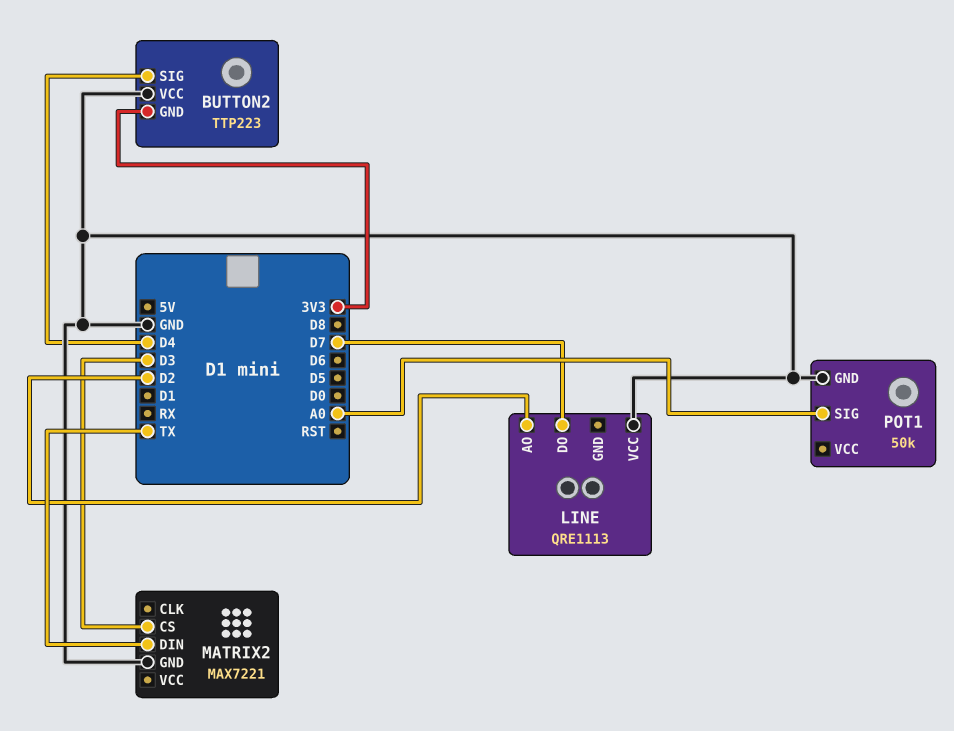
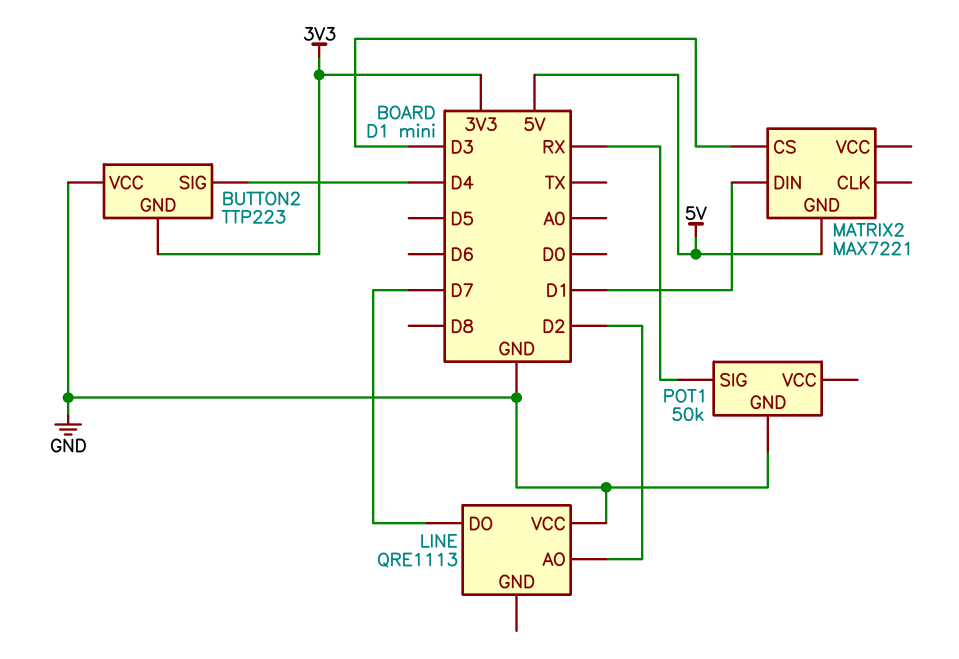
MATRIX2 pin DIN: TX -> D1
MATRIX2 pin GND: GND -> 5V
POT1 pin SIG: A0 -> RX

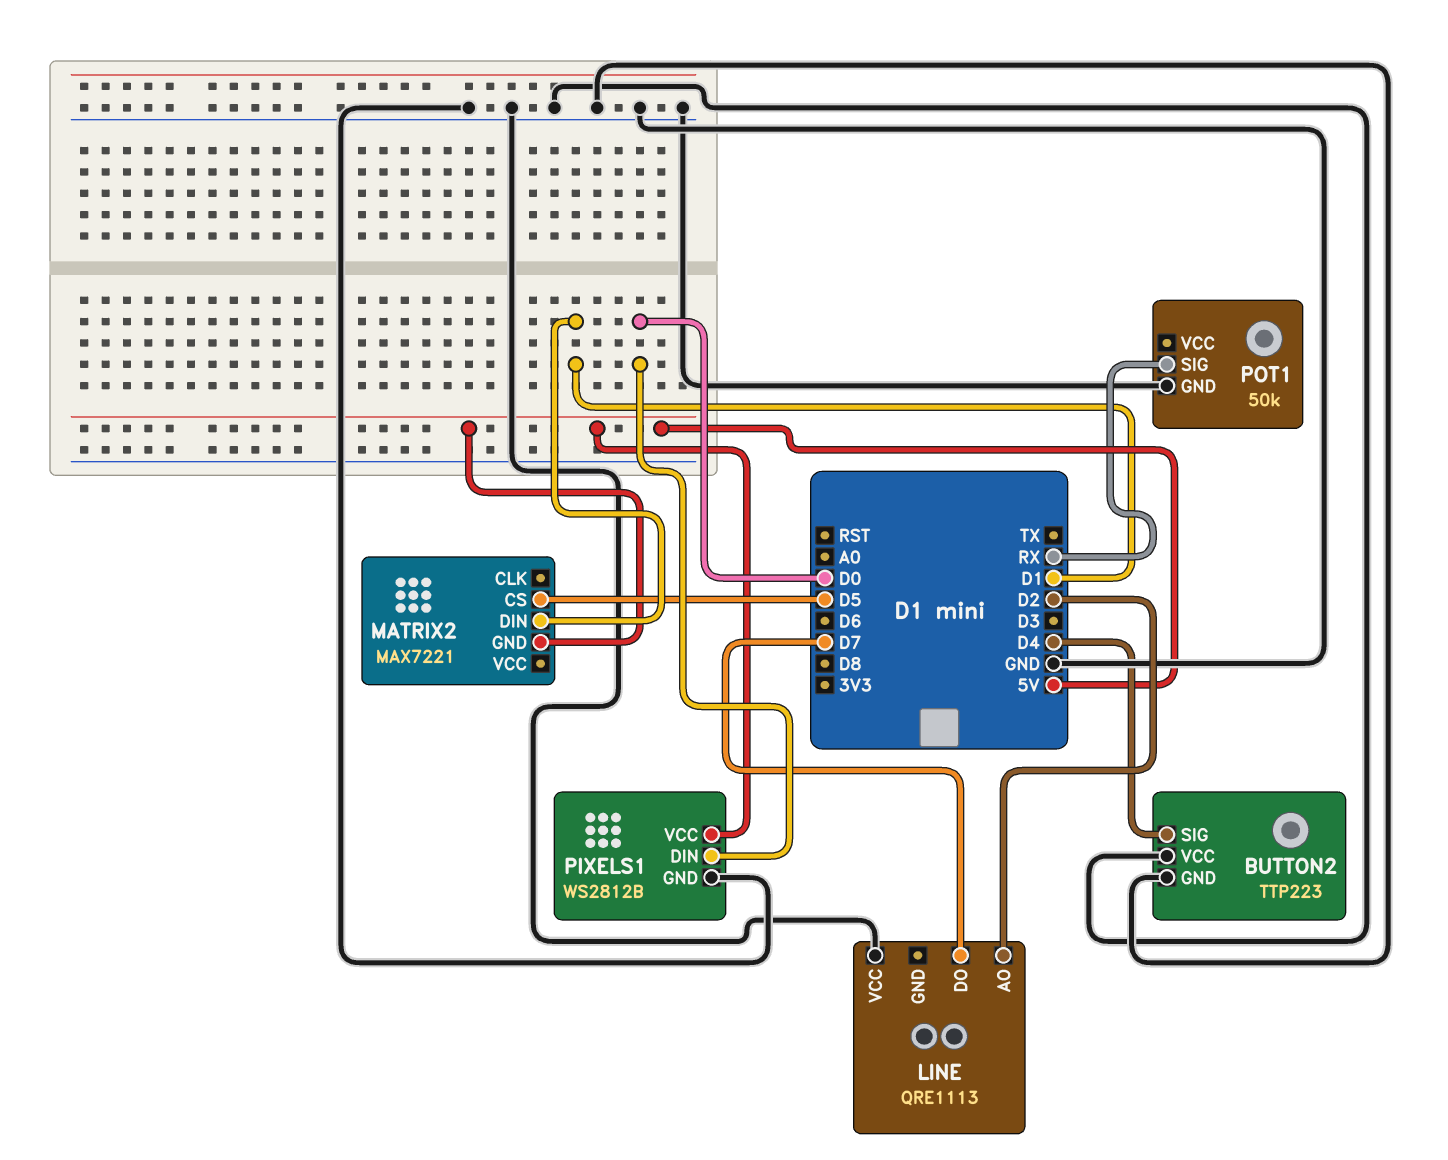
BUTTON2 pin GND: 3V3 -> GND
MATRIX2 pin CS: D3 -> D5
PIXELS1: none -> WS2812B
PIXELS1 pin DIN: none -> D0
PIXELS1 pin GND: none -> GND
PIXELS1 pin VCC: none -> 5V

